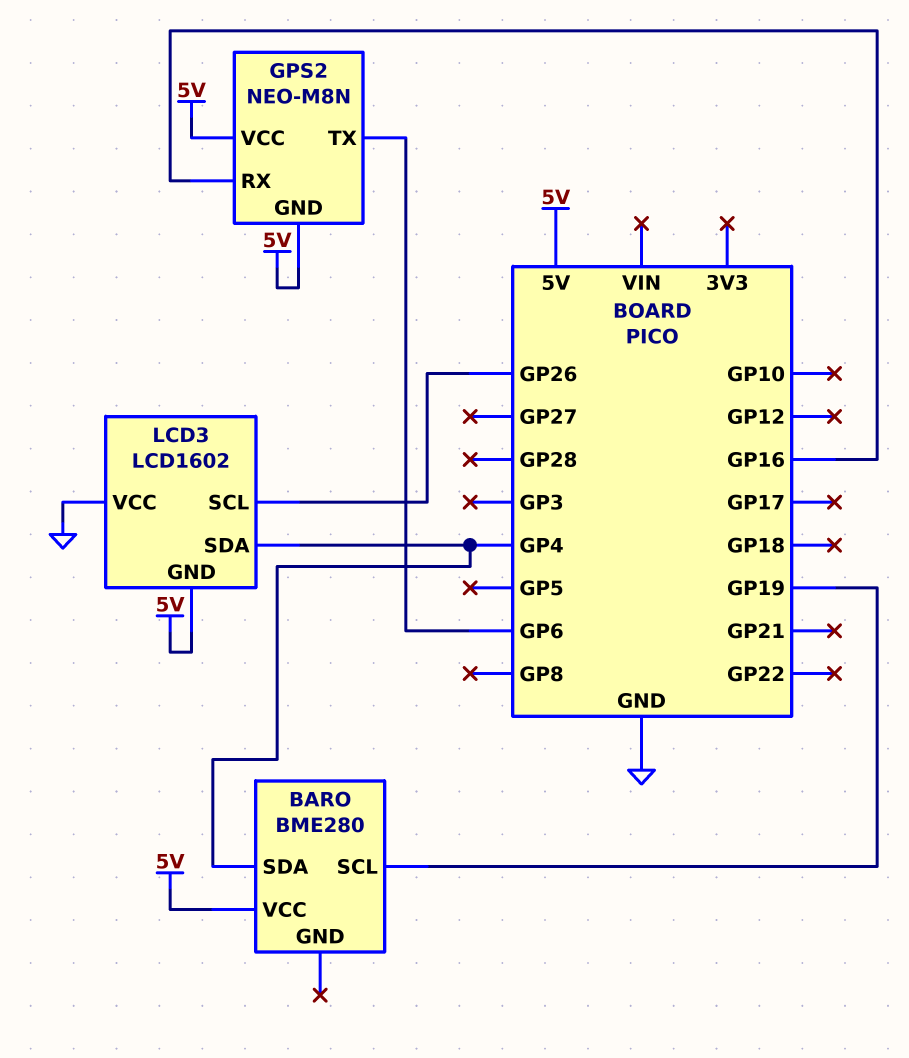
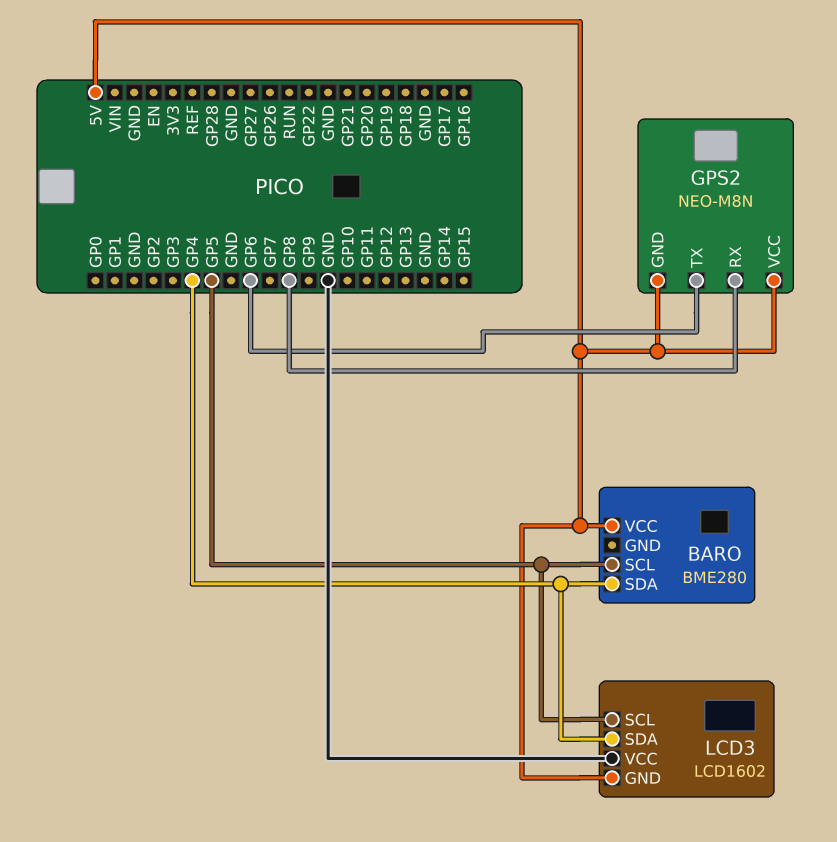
BARO pin SCL: GP19 -> GP5
GPS2 pin RX: GP16 -> GP8
LCD3 pin SCL: GP26 -> GP5

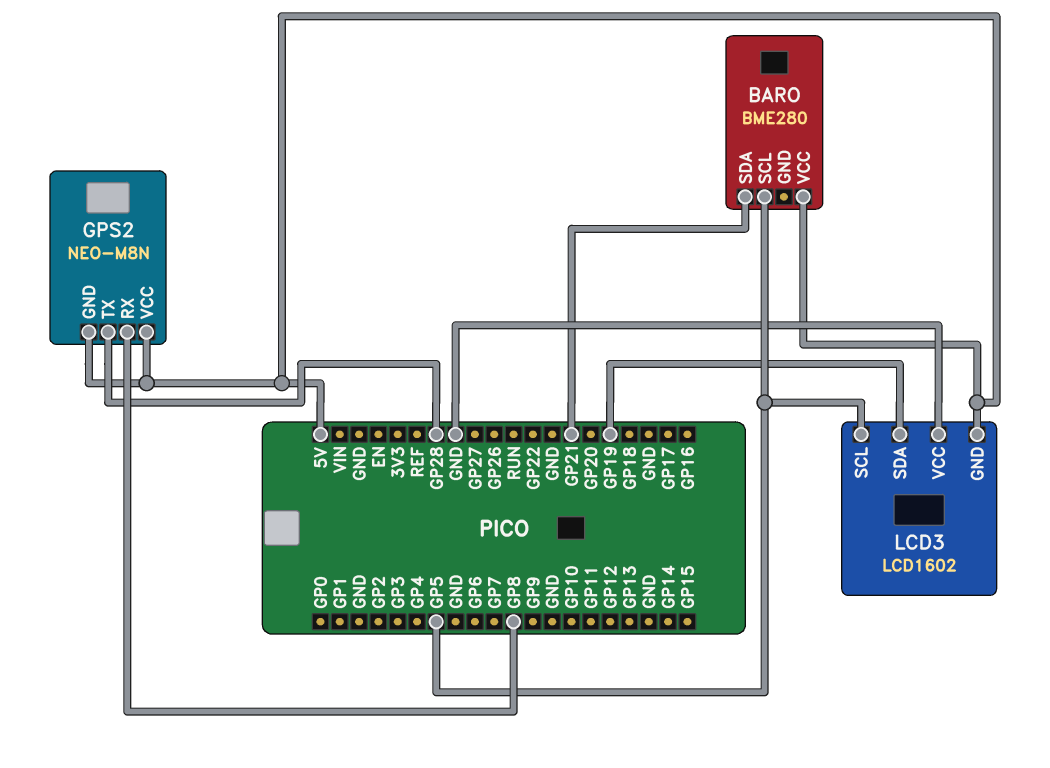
BARO pin SDA: GP4 -> GP21
GPS2 pin TX: GP6 -> GP28
LCD3 pin SDA: GP4 -> GP19

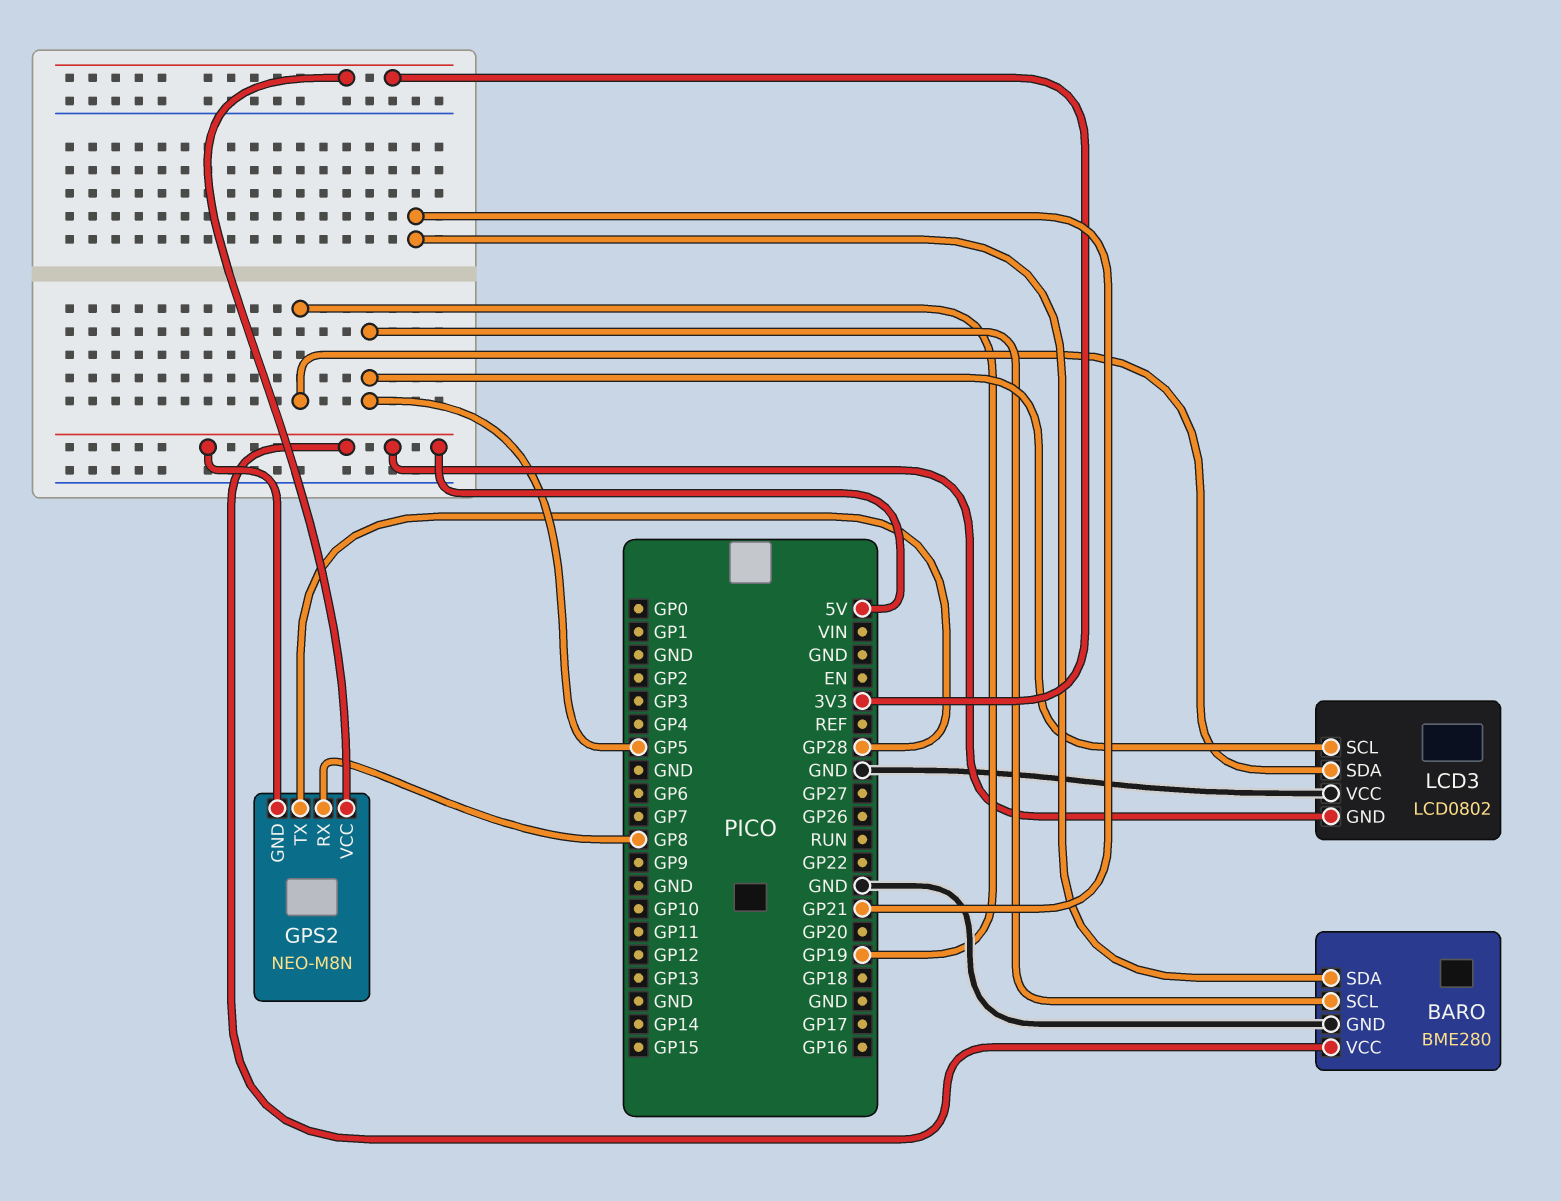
BARO pin GND: none -> GND
GPS2 pin VCC: 5V -> 3V3
LCD3: LCD1602 -> LCD0802

